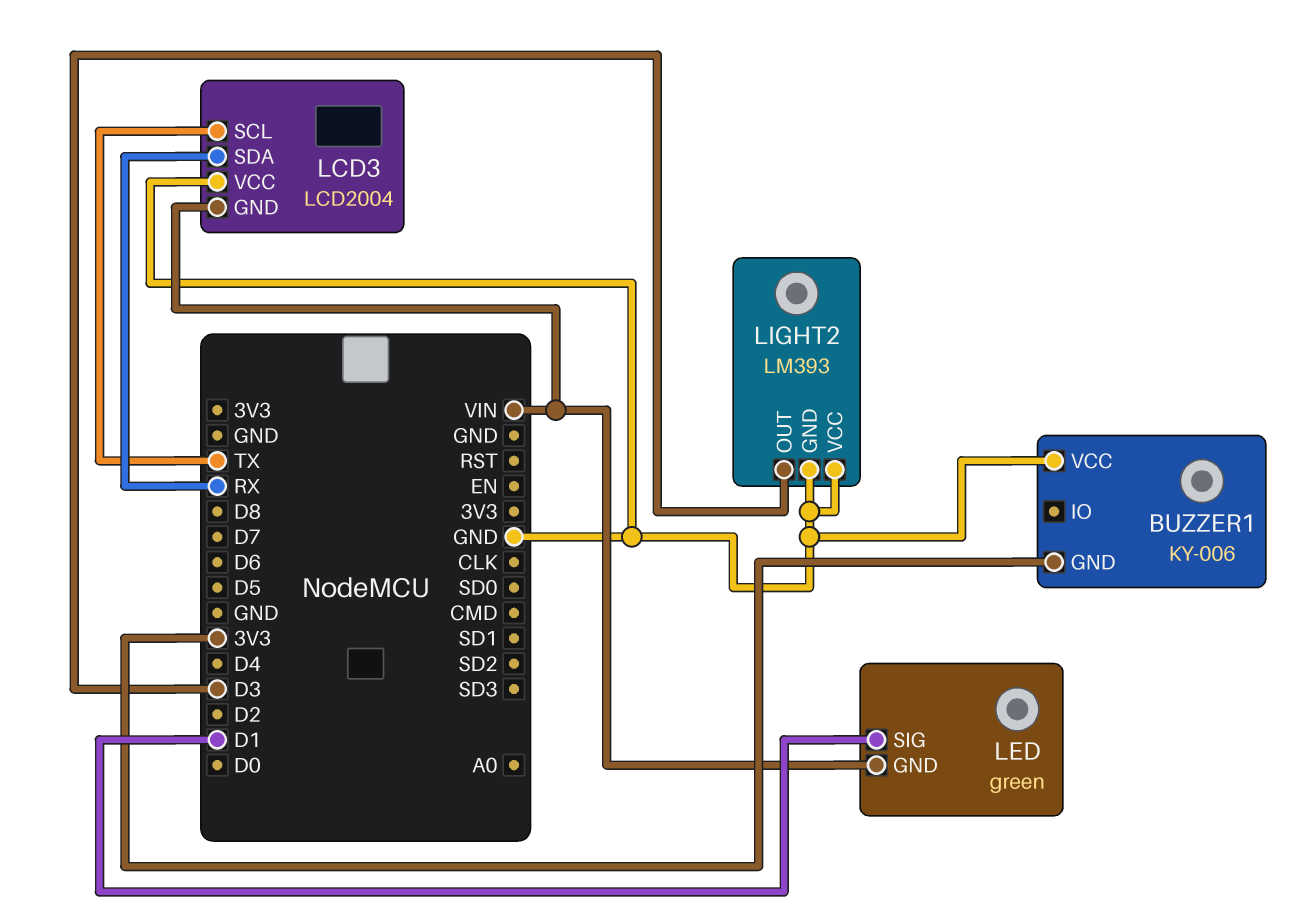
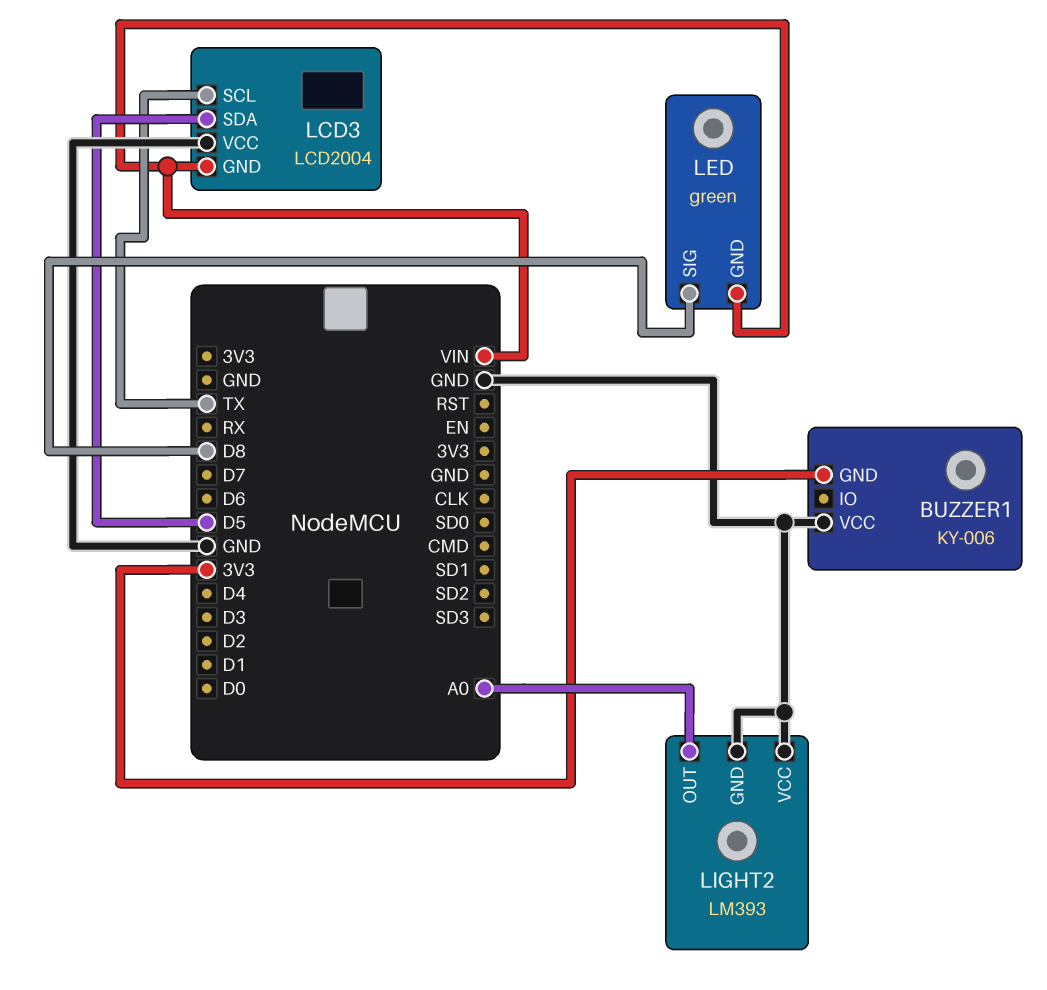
LCD3 pin SDA: RX -> D5
LED pin SIG: D1 -> D8
LIGHT2 pin OUT: D3 -> A0

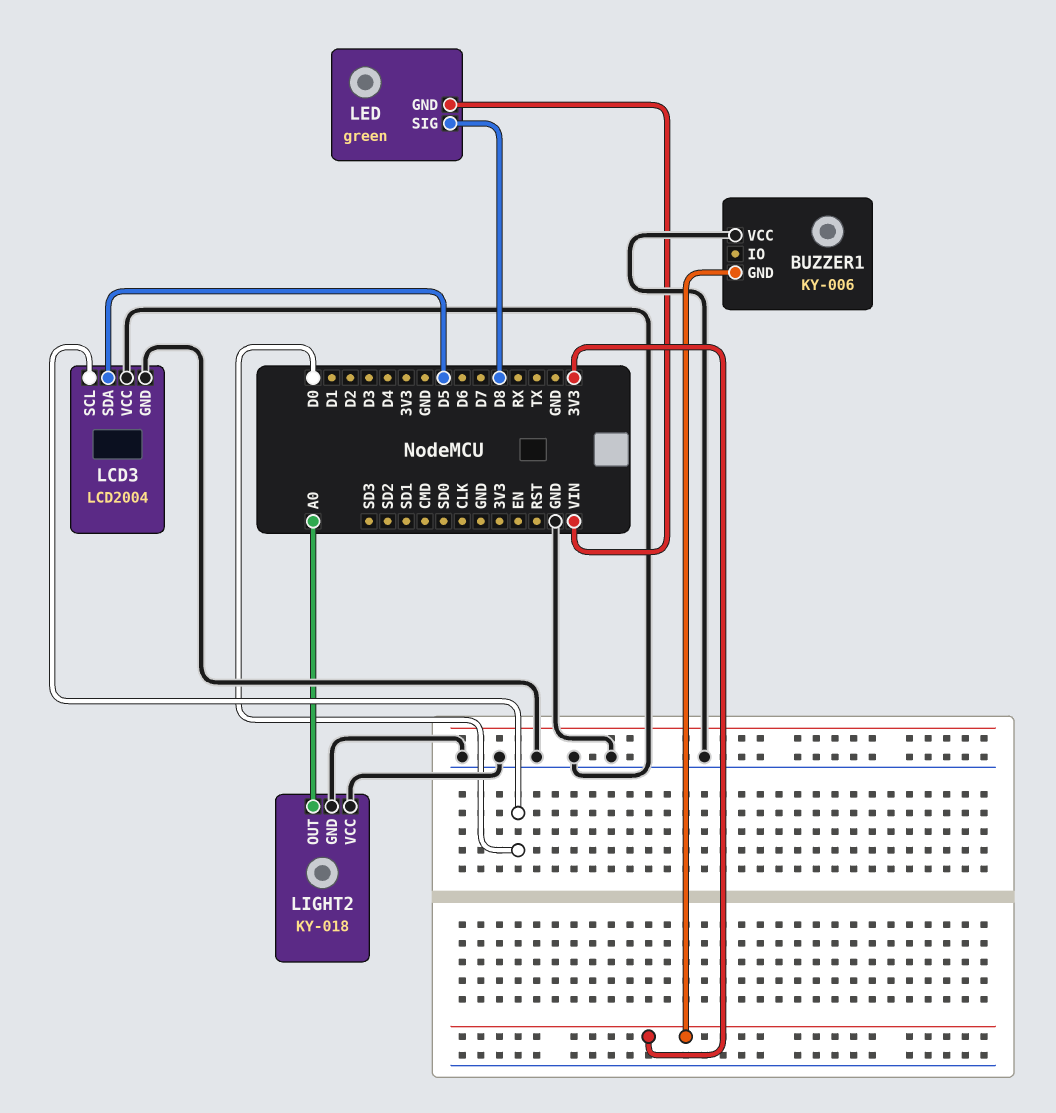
LCD3 pin GND: VIN -> GND
LCD3 pin SCL: TX -> D0
LIGHT2: LM393 -> KY-018

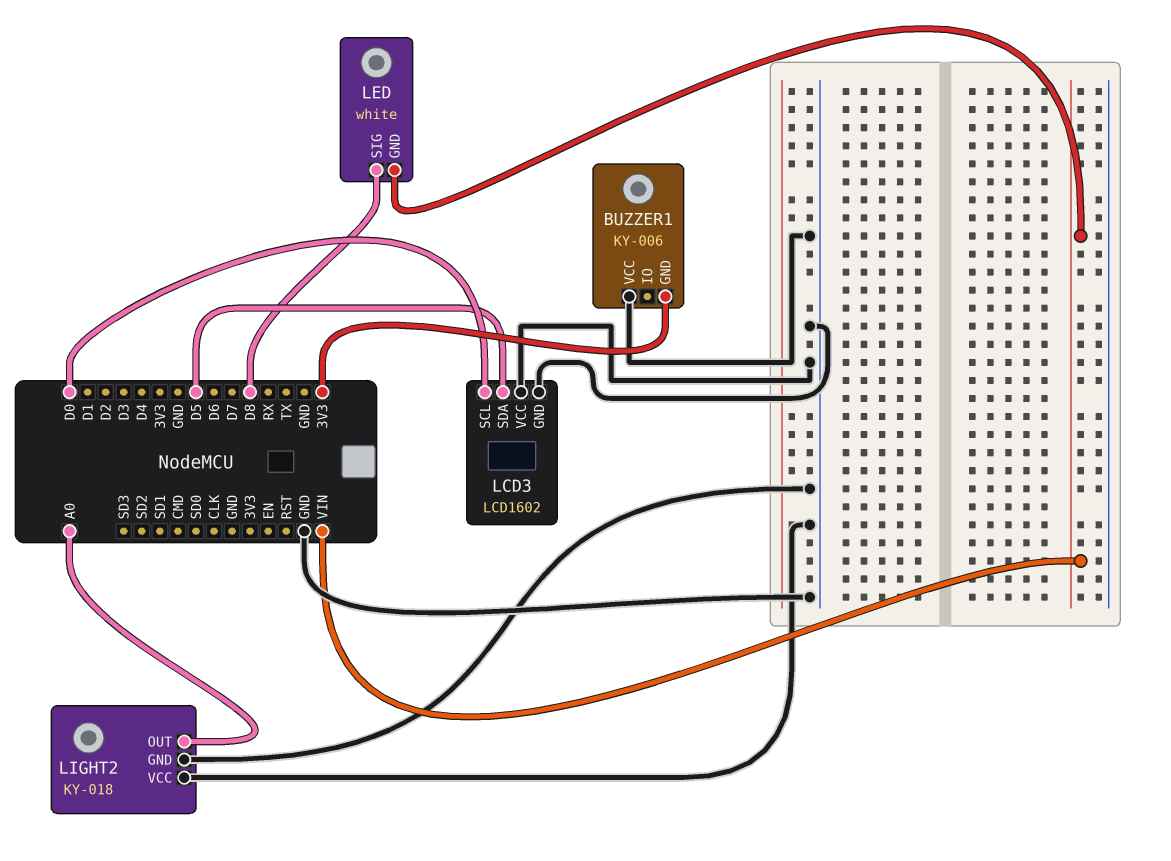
LCD3: LCD2004 -> LCD1602
LED: green -> white

